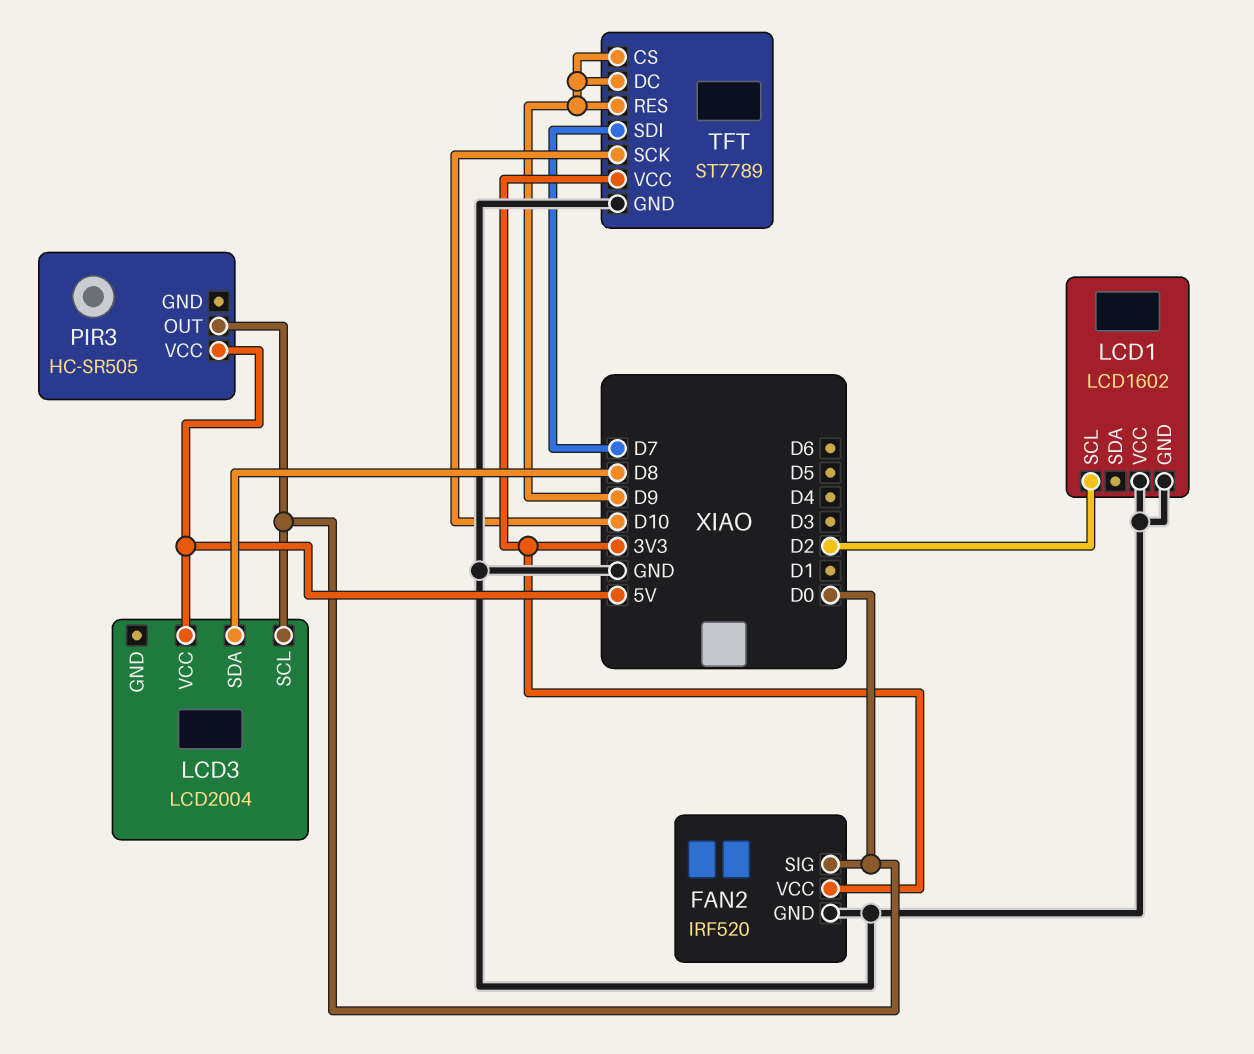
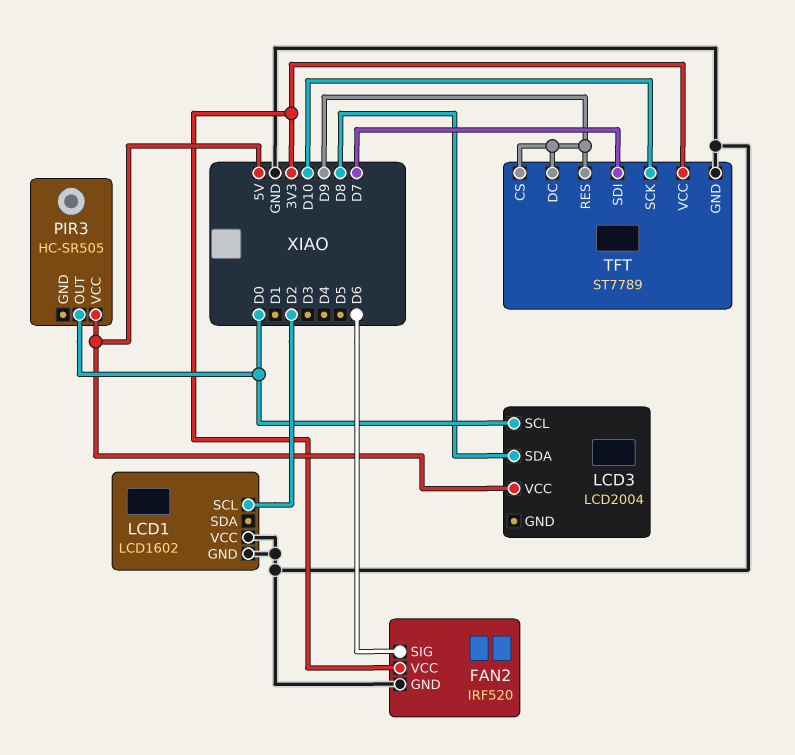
FAN2 pin SIG: D0 -> D6

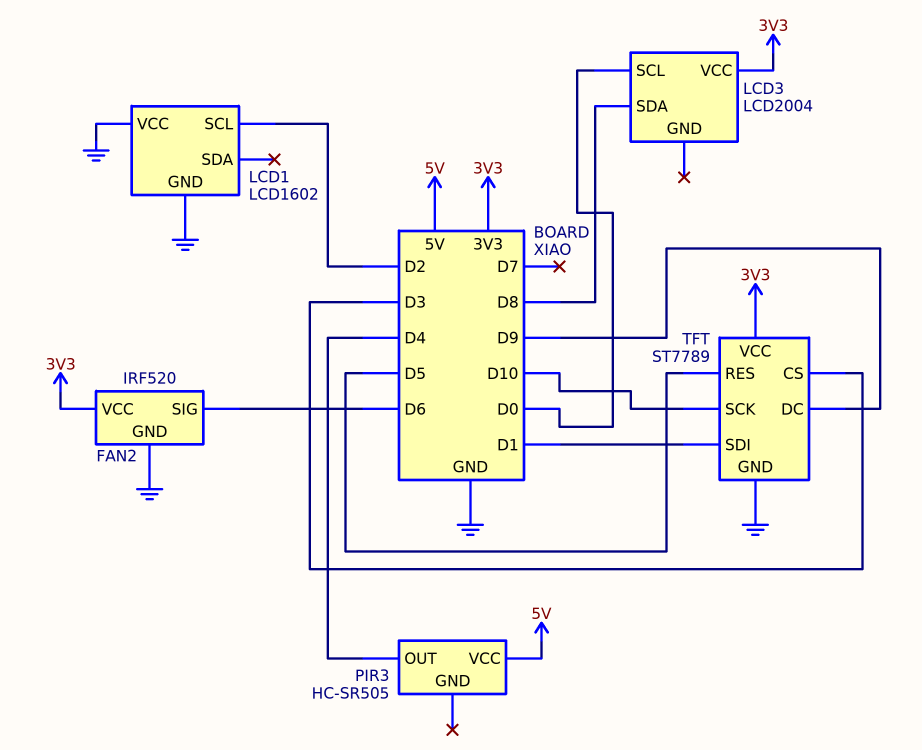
LCD3 pin VCC: 5V -> 3V3
PIR3 pin OUT: D0 -> D4
TFT pin CS: D9 -> D3
TFT pin RES: D9 -> D5
TFT pin SDI: D7 -> D1

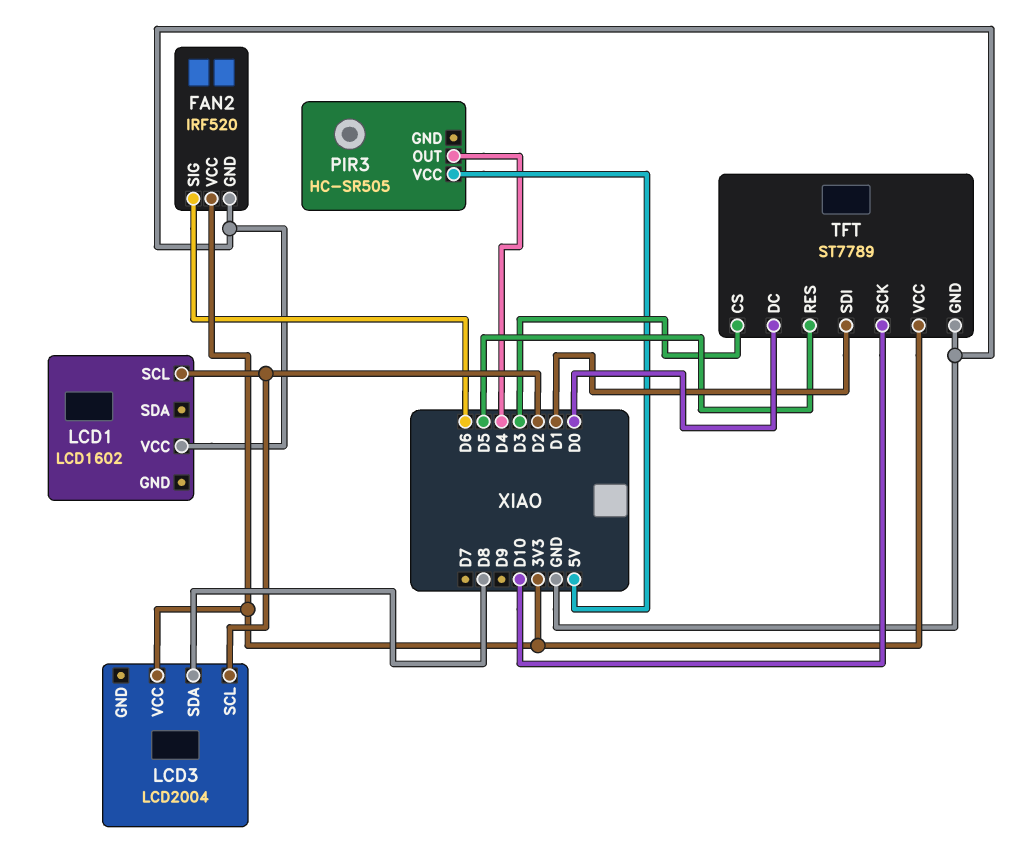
LCD1 pin GND: GND -> none
LCD3 pin SCL: D0 -> D2
TFT pin DC: D9 -> D0

